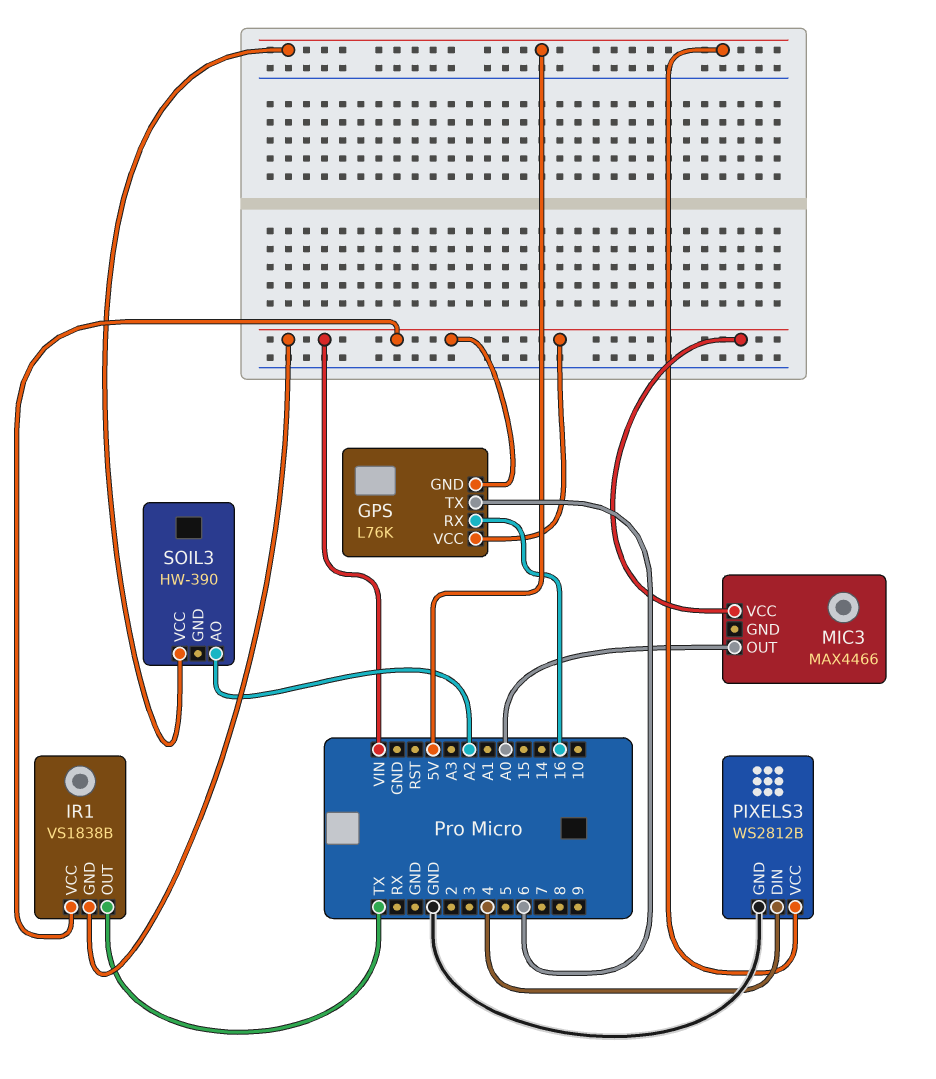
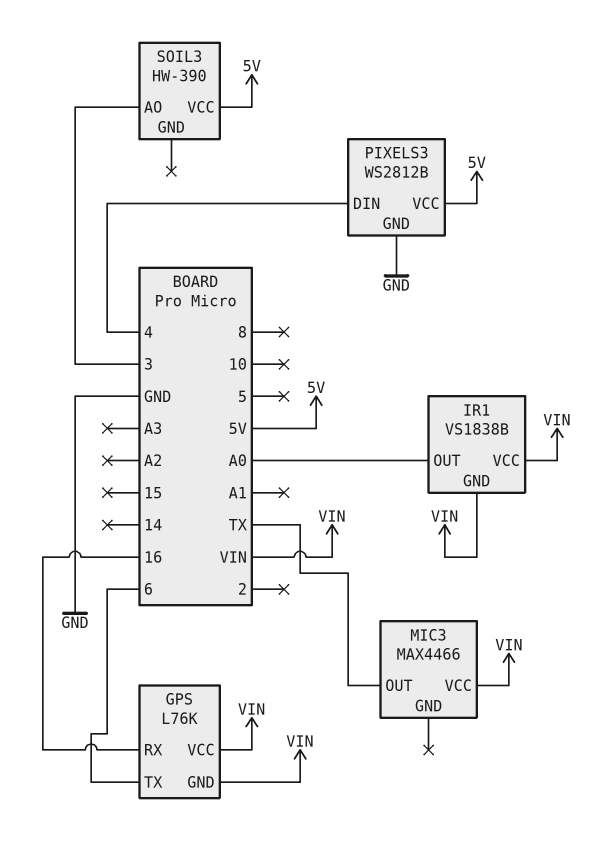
IR1 pin OUT: TX -> A0
MIC3 pin OUT: A0 -> TX
SOIL3 pin AO: A2 -> 3

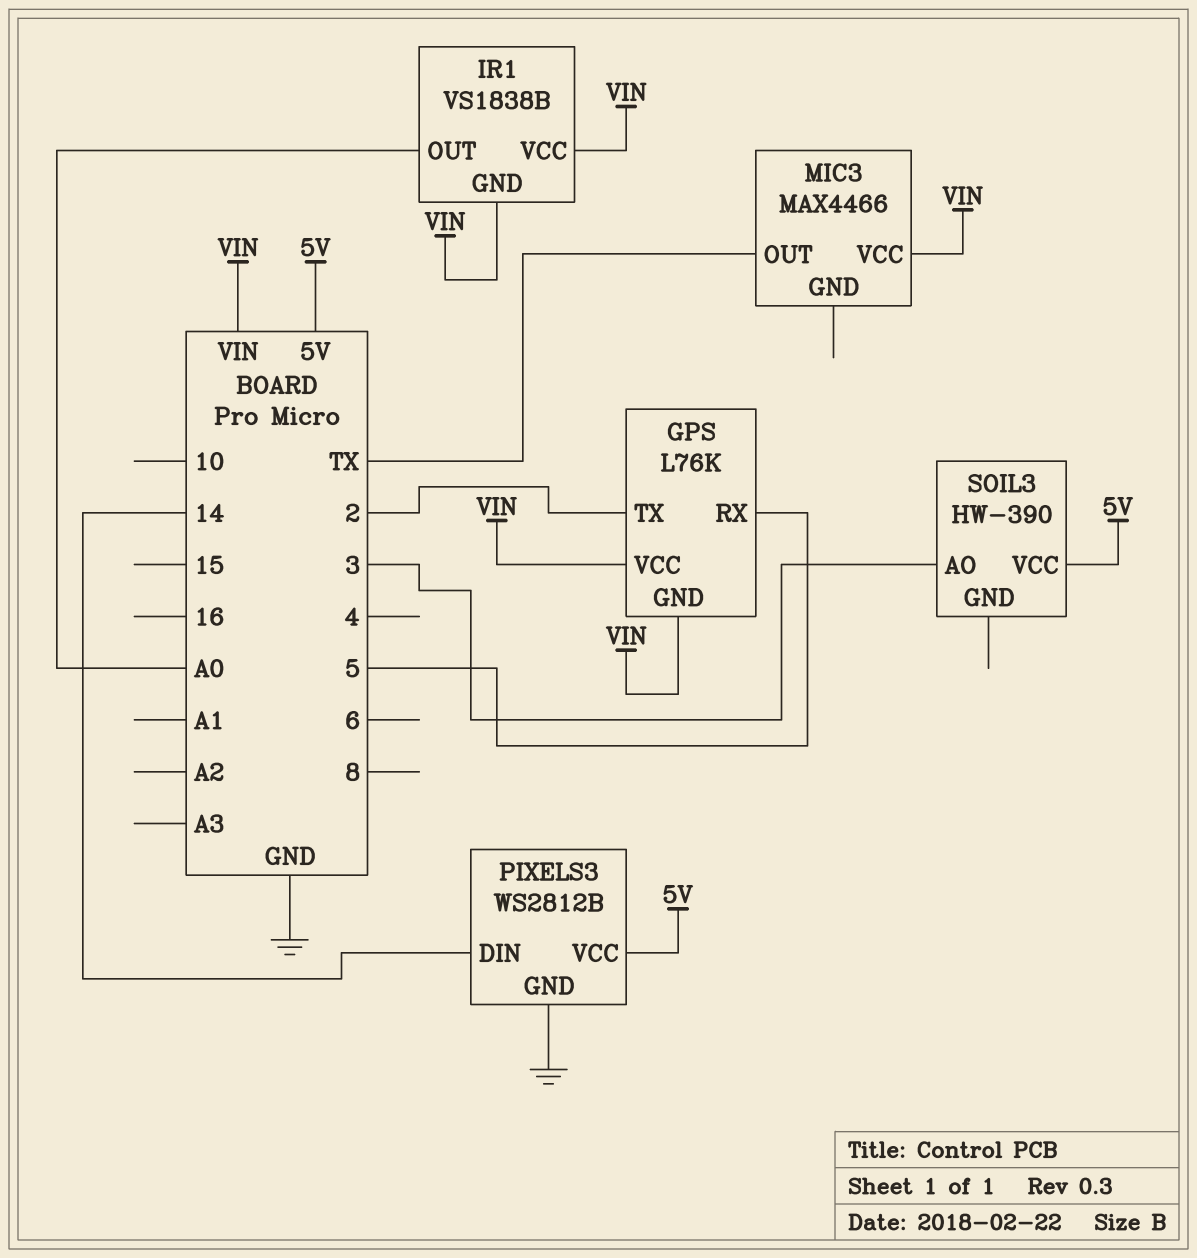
GPS pin RX: 16 -> 5
GPS pin TX: 6 -> 2
PIXELS3 pin DIN: 4 -> 14

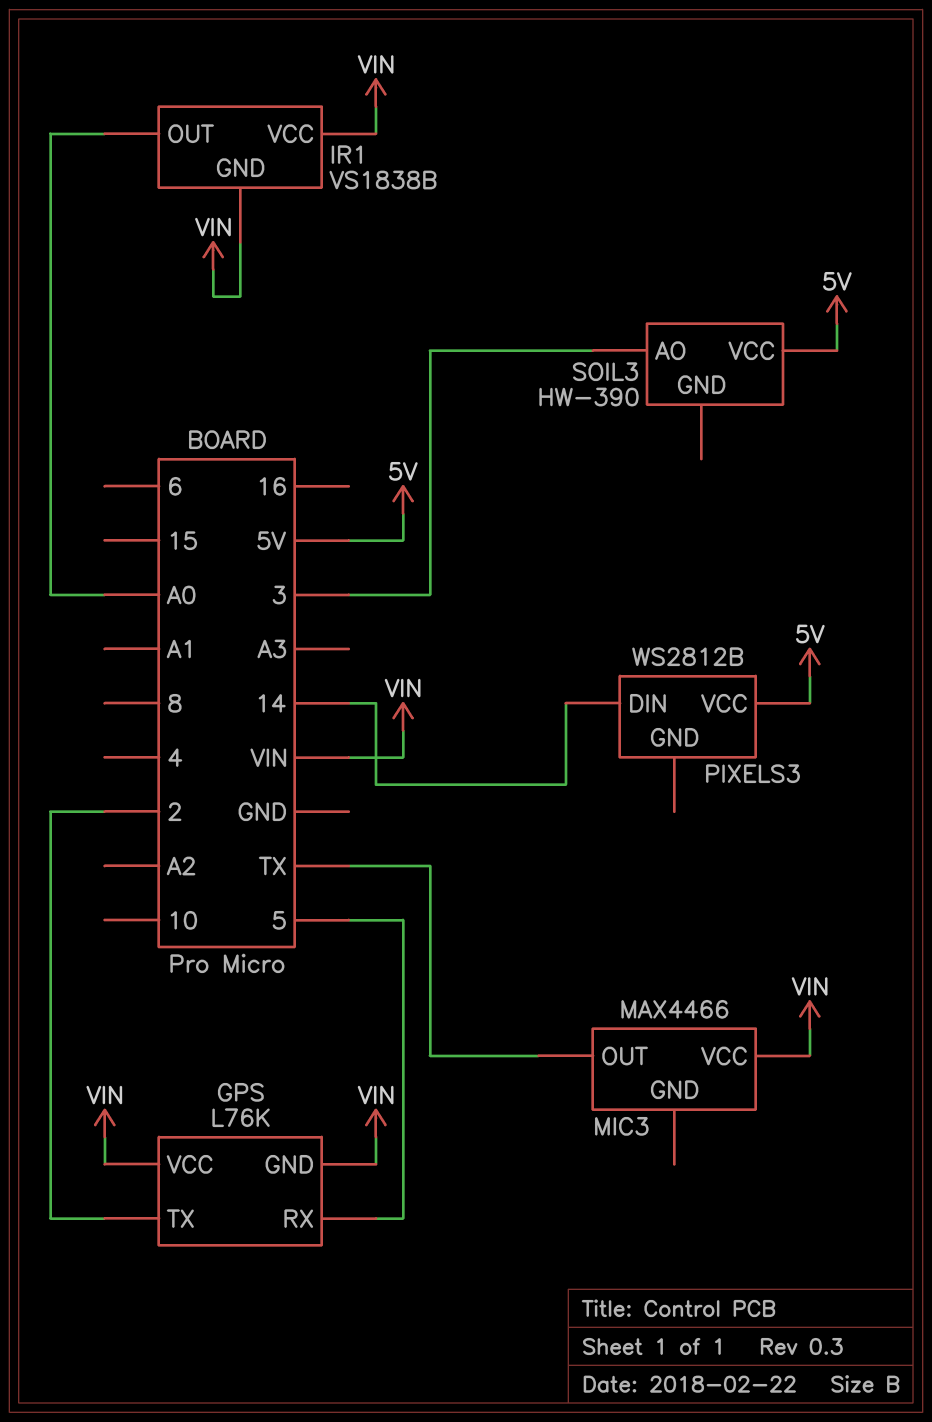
PIXELS3 pin GND: GND -> none

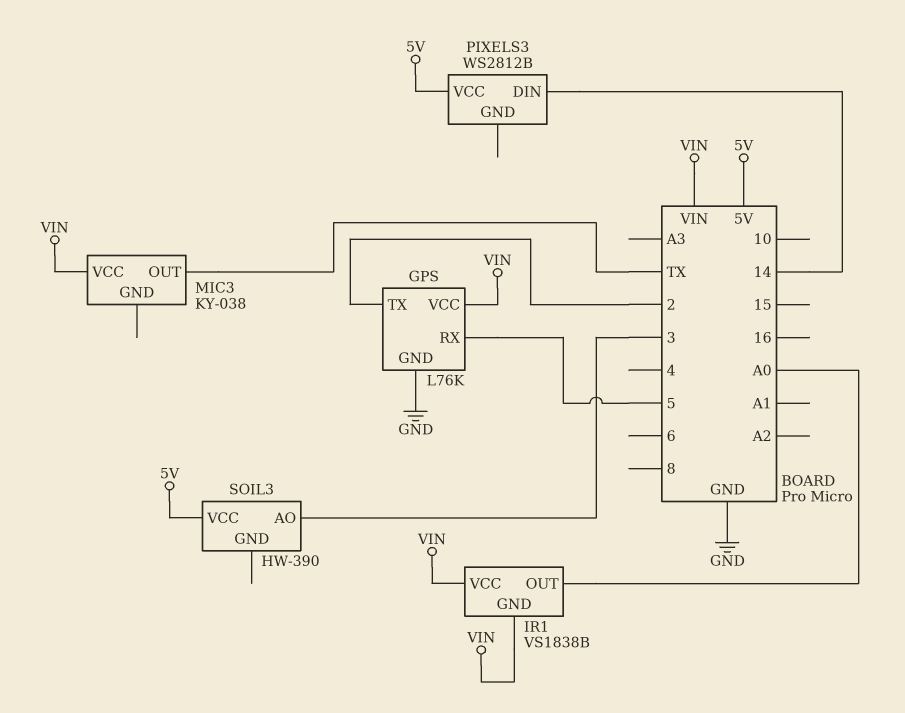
GPS pin GND: VIN -> GND
MIC3: MAX4466 -> KY-038

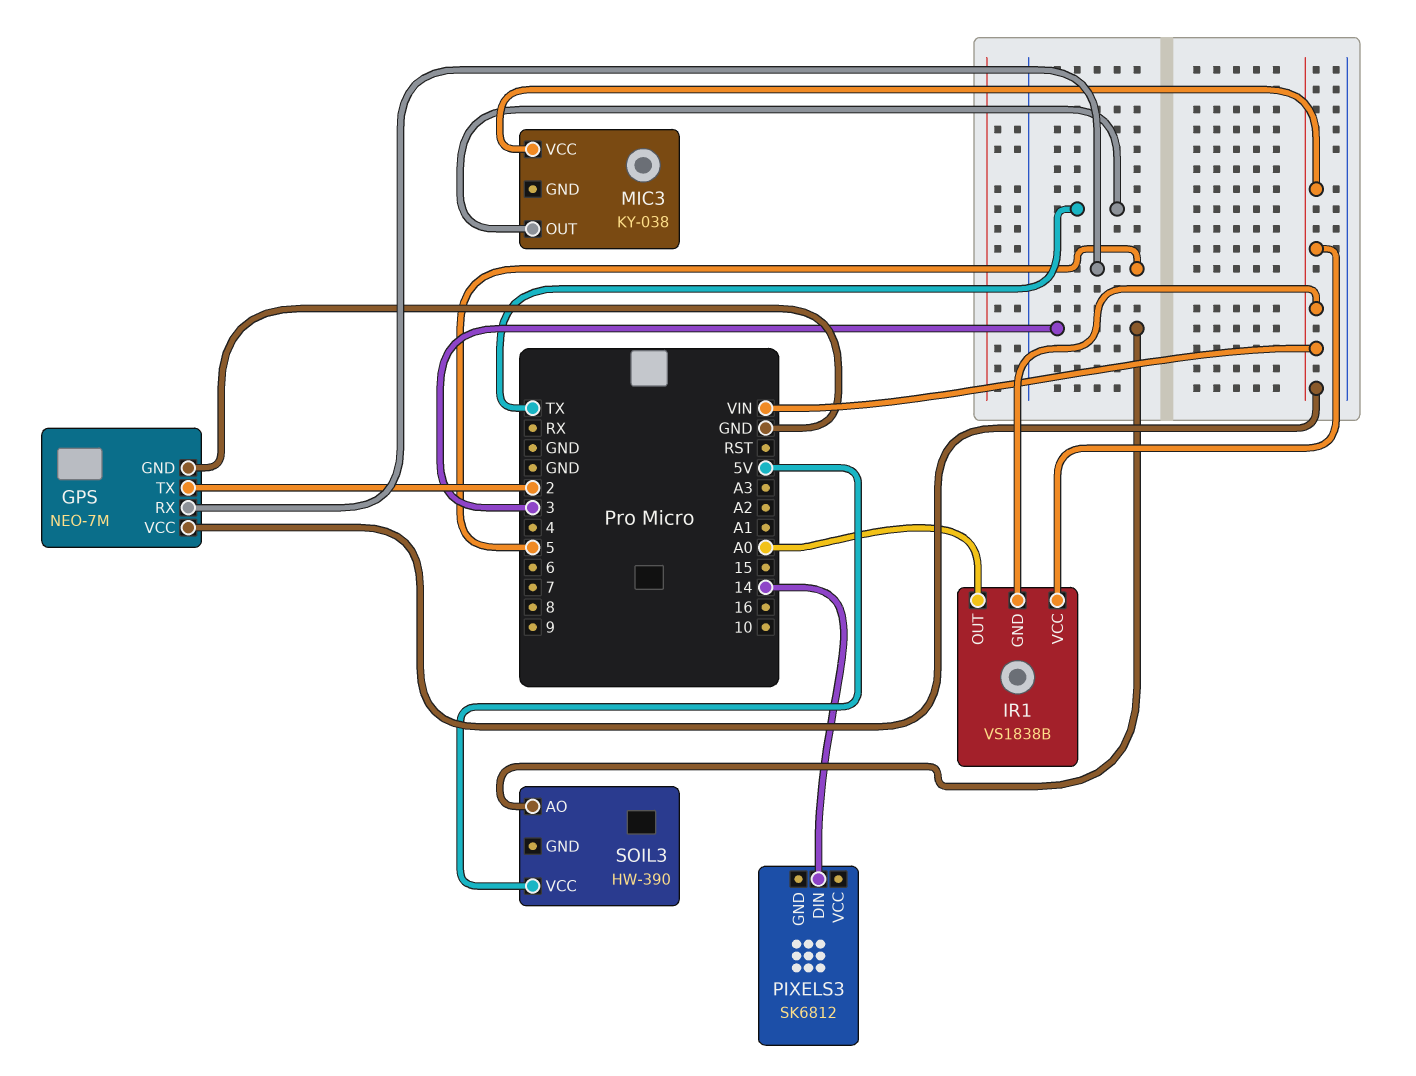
GPS: L76K -> NEO-7M
PIXELS3: WS2812B -> SK6812
PIXELS3 pin VCC: 5V -> none

